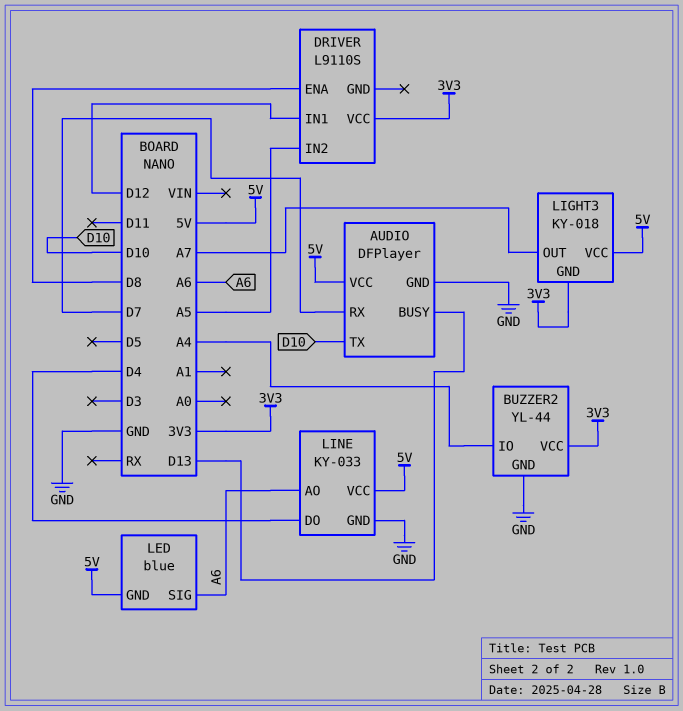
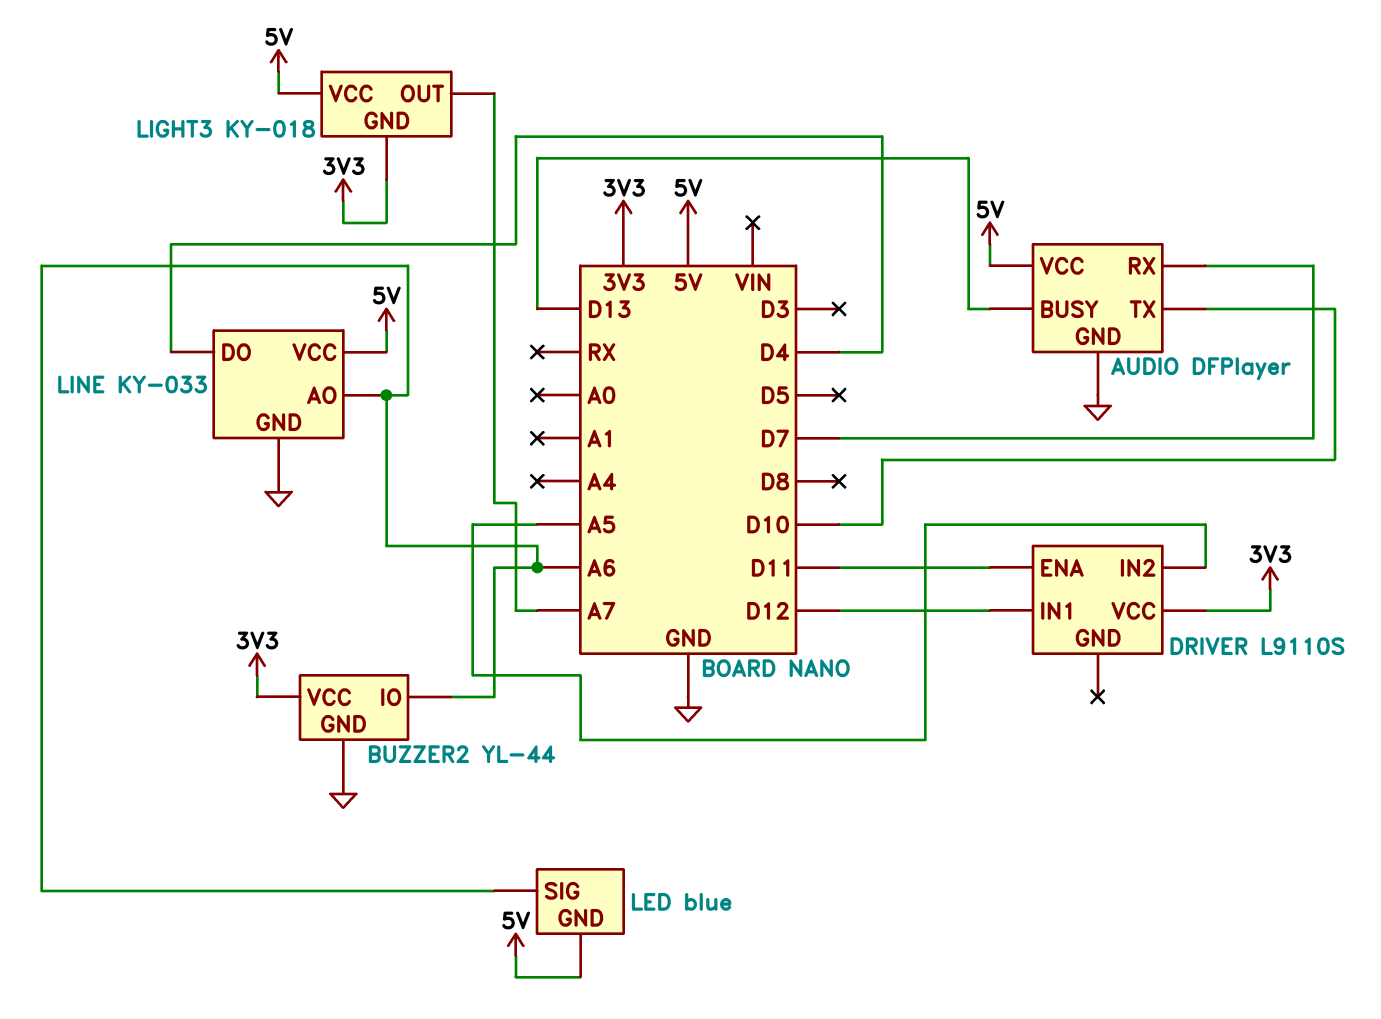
BUZZER2 pin IO: A4 -> A6
DRIVER pin ENA: D8 -> D11

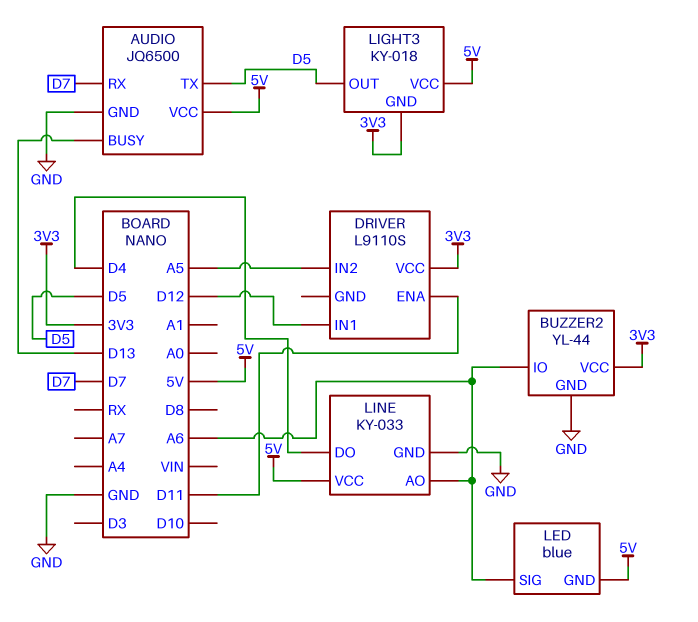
AUDIO: DFPlayer -> JQ6500
AUDIO pin TX: D10 -> D5
LIGHT3 pin OUT: A7 -> D5

